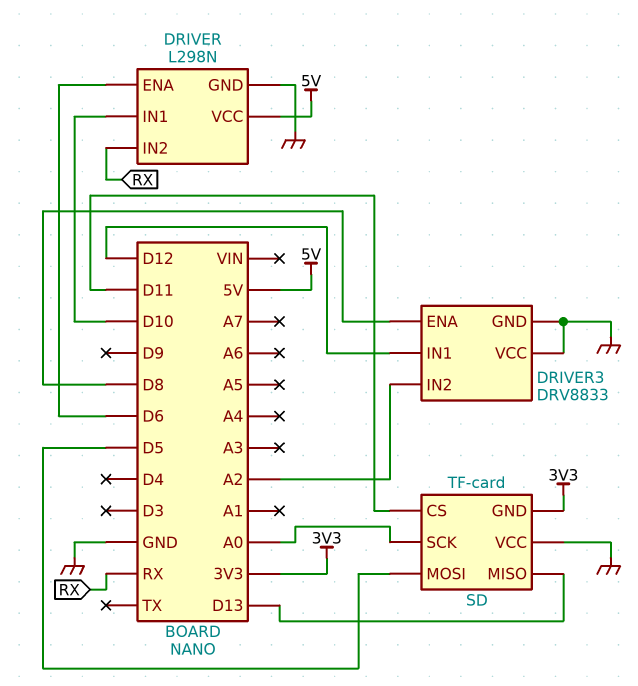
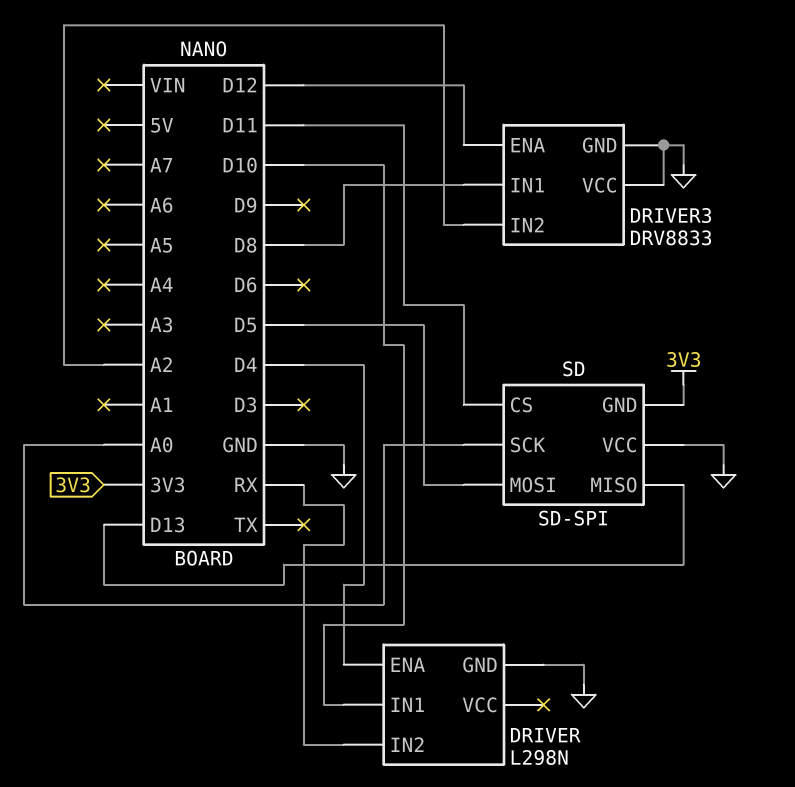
DRIVER pin ENA: D6 -> D4
DRIVER pin VCC: 5V -> none
DRIVER3 pin ENA: D8 -> D12
DRIVER3 pin IN1: D12 -> D8
SD: TF-card -> SD-SPI

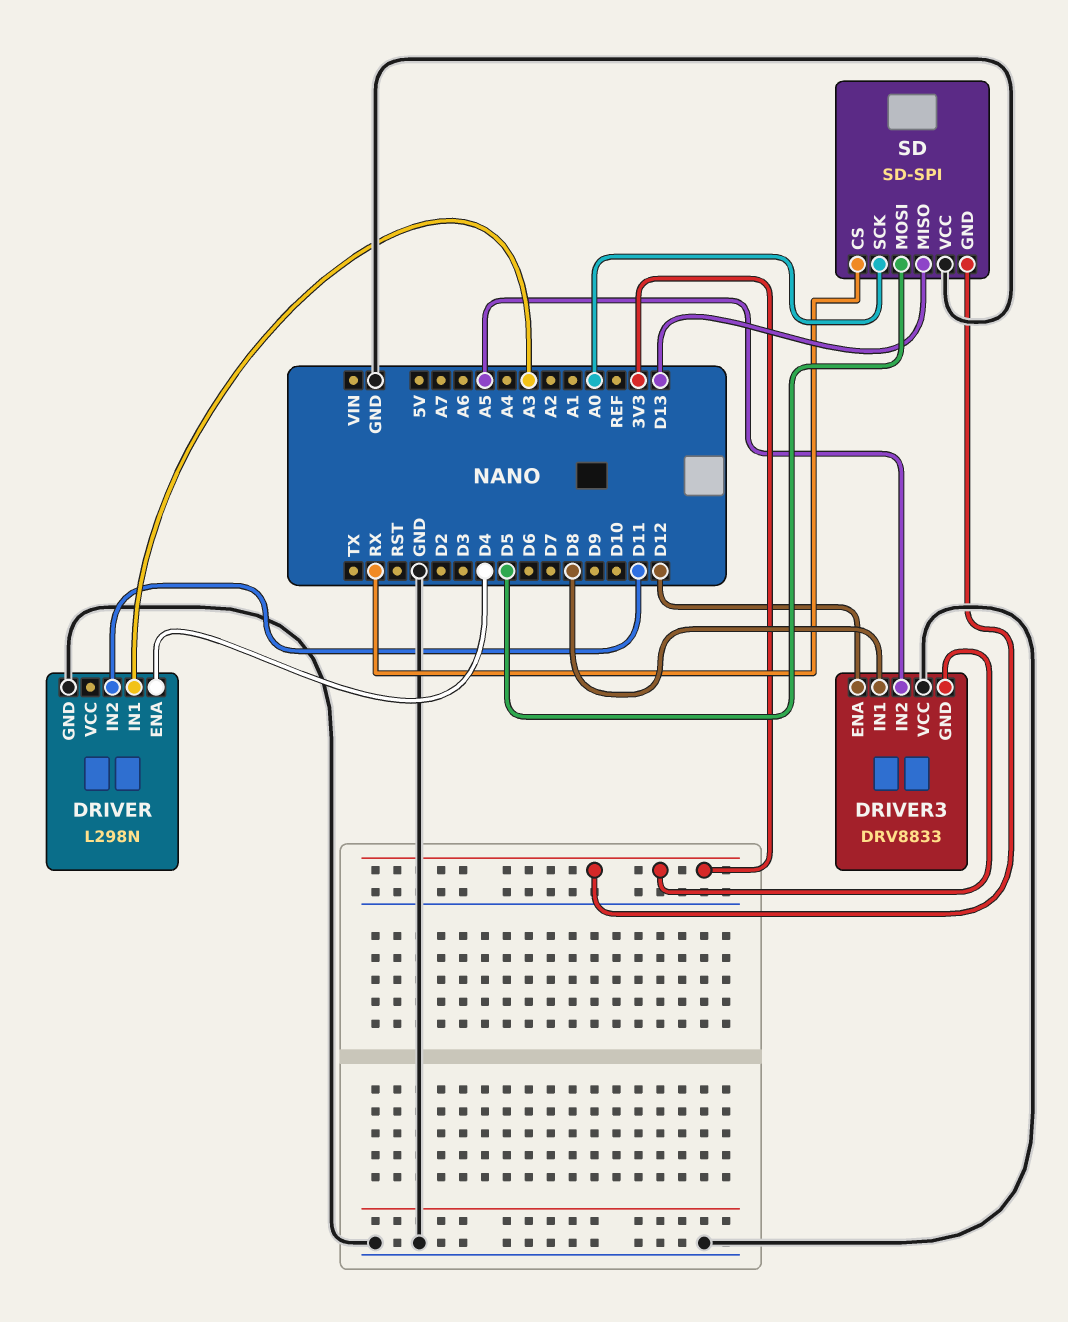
DRIVER pin IN1: D10 -> A3
DRIVER pin IN2: RX -> D11
DRIVER3 pin GND: GND -> 3V3
DRIVER3 pin IN2: A2 -> A5
SD pin CS: D11 -> RX

